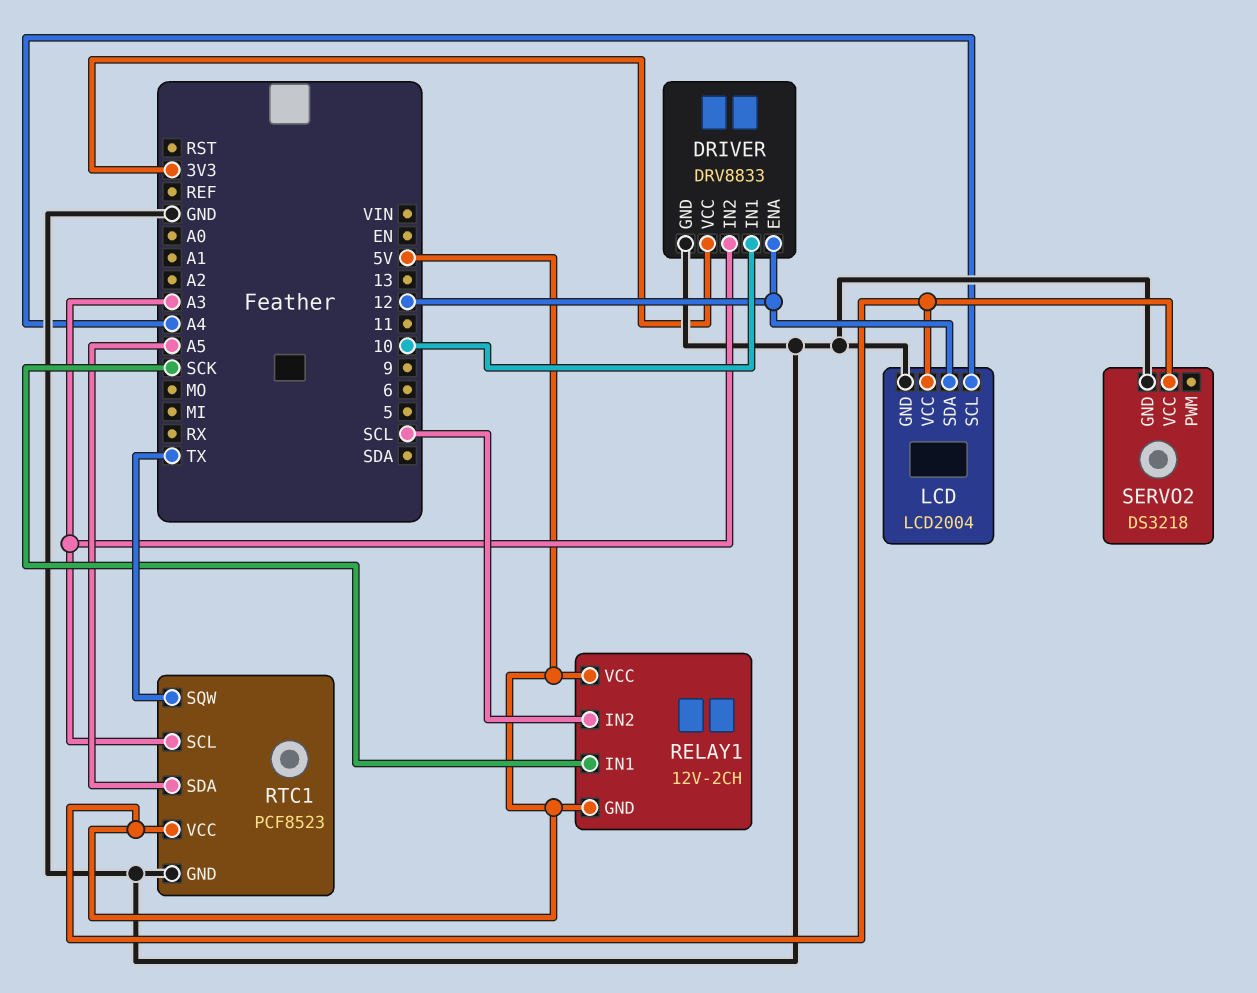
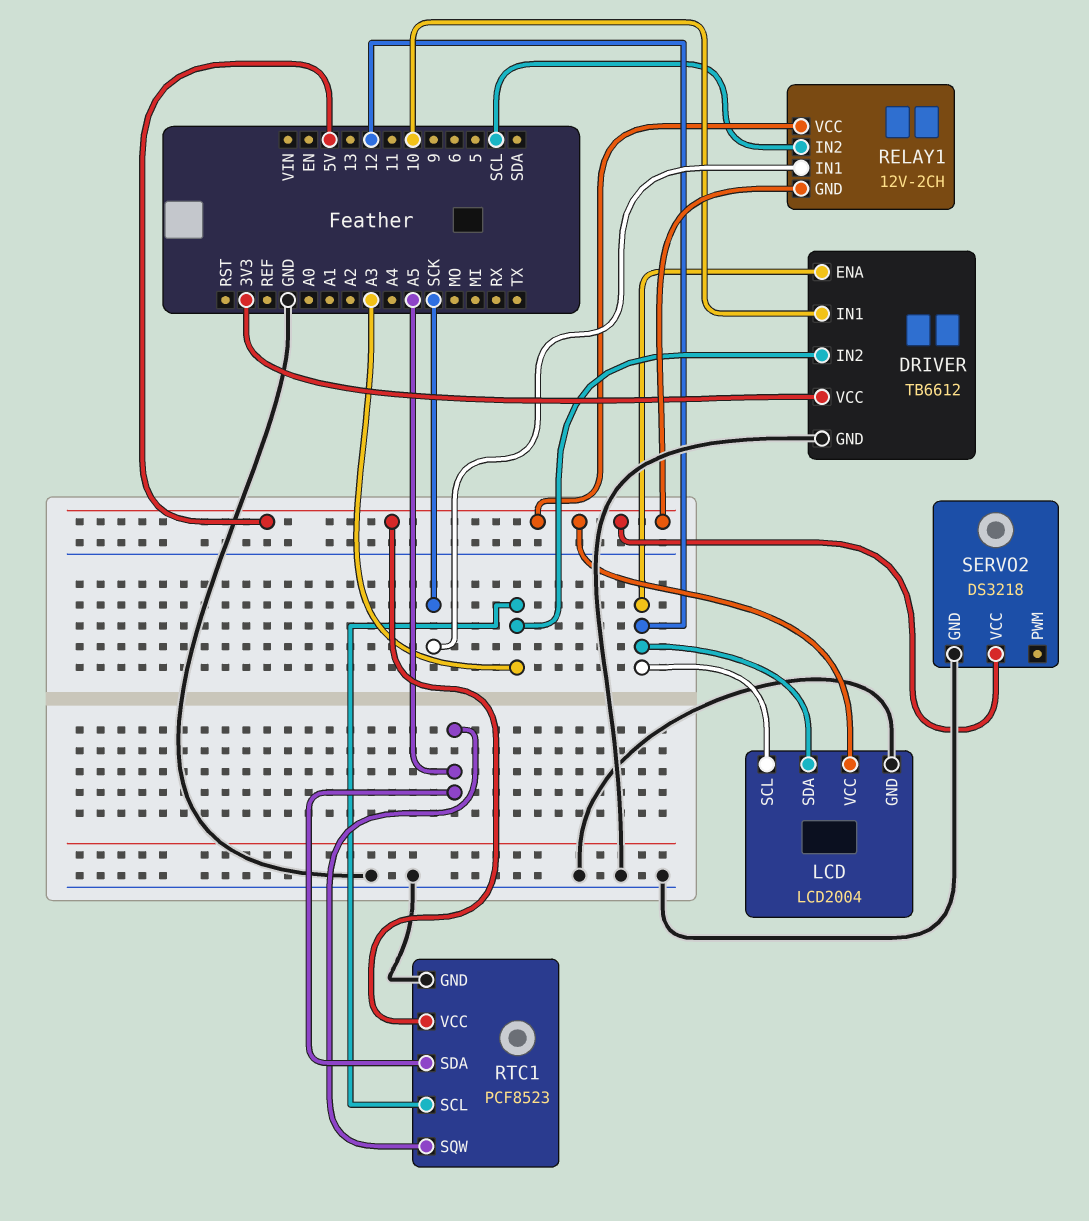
DRIVER: DRV8833 -> TB6612
LCD pin SCL: A4 -> 12
RTC1 pin SQW: TX -> A5

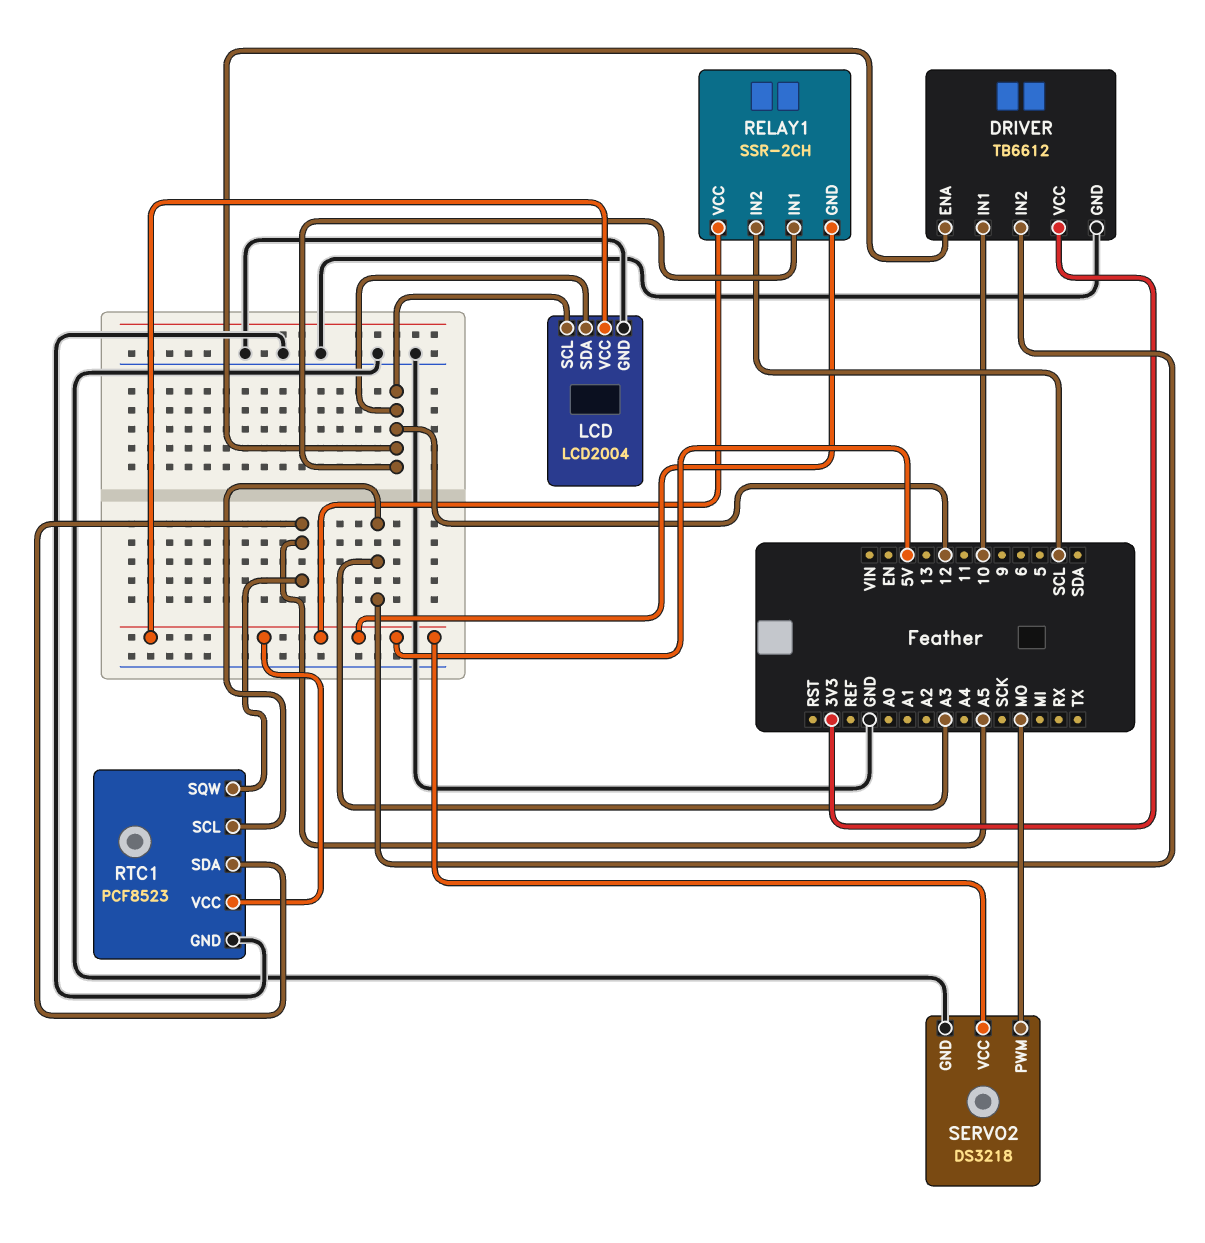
RELAY1: 12V-2CH -> SSR-2CH
RELAY1 pin IN1: SCK -> 12
SERVO2 pin PWM: none -> MO

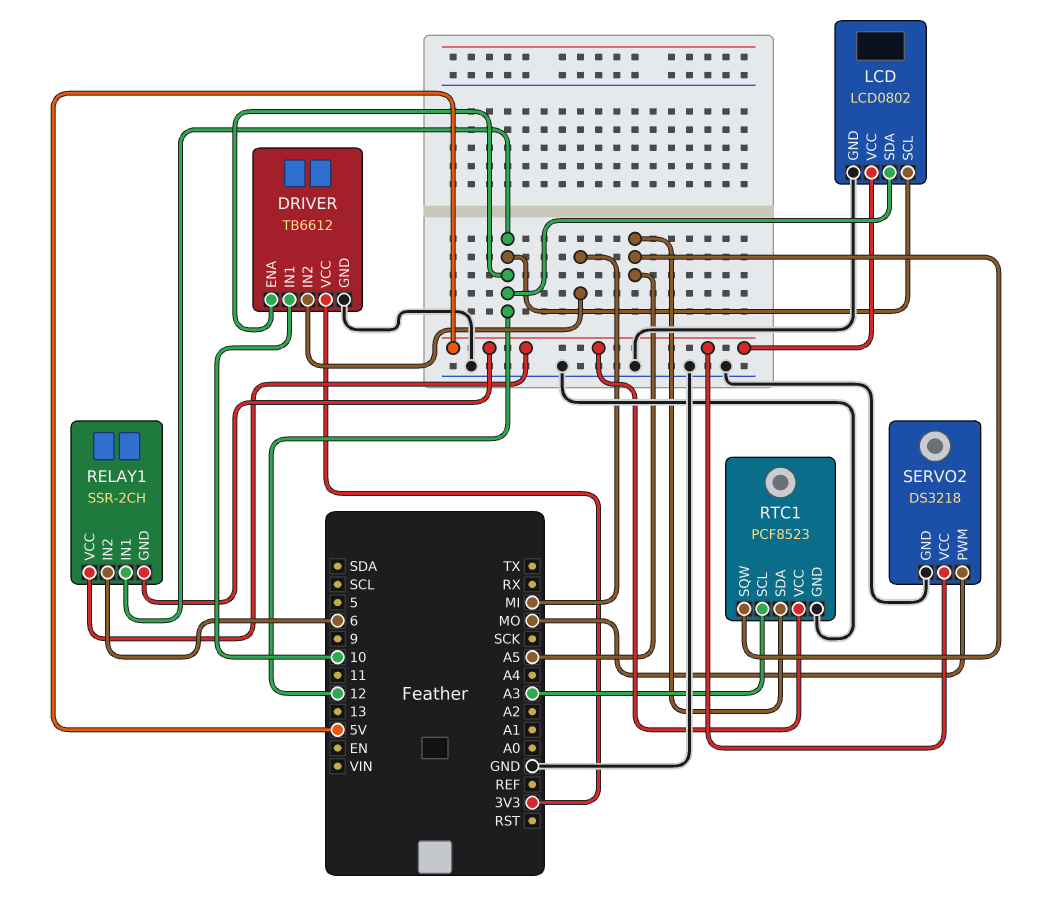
DRIVER pin IN2: A3 -> MI
LCD: LCD2004 -> LCD0802
RELAY1 pin IN2: SCL -> 6

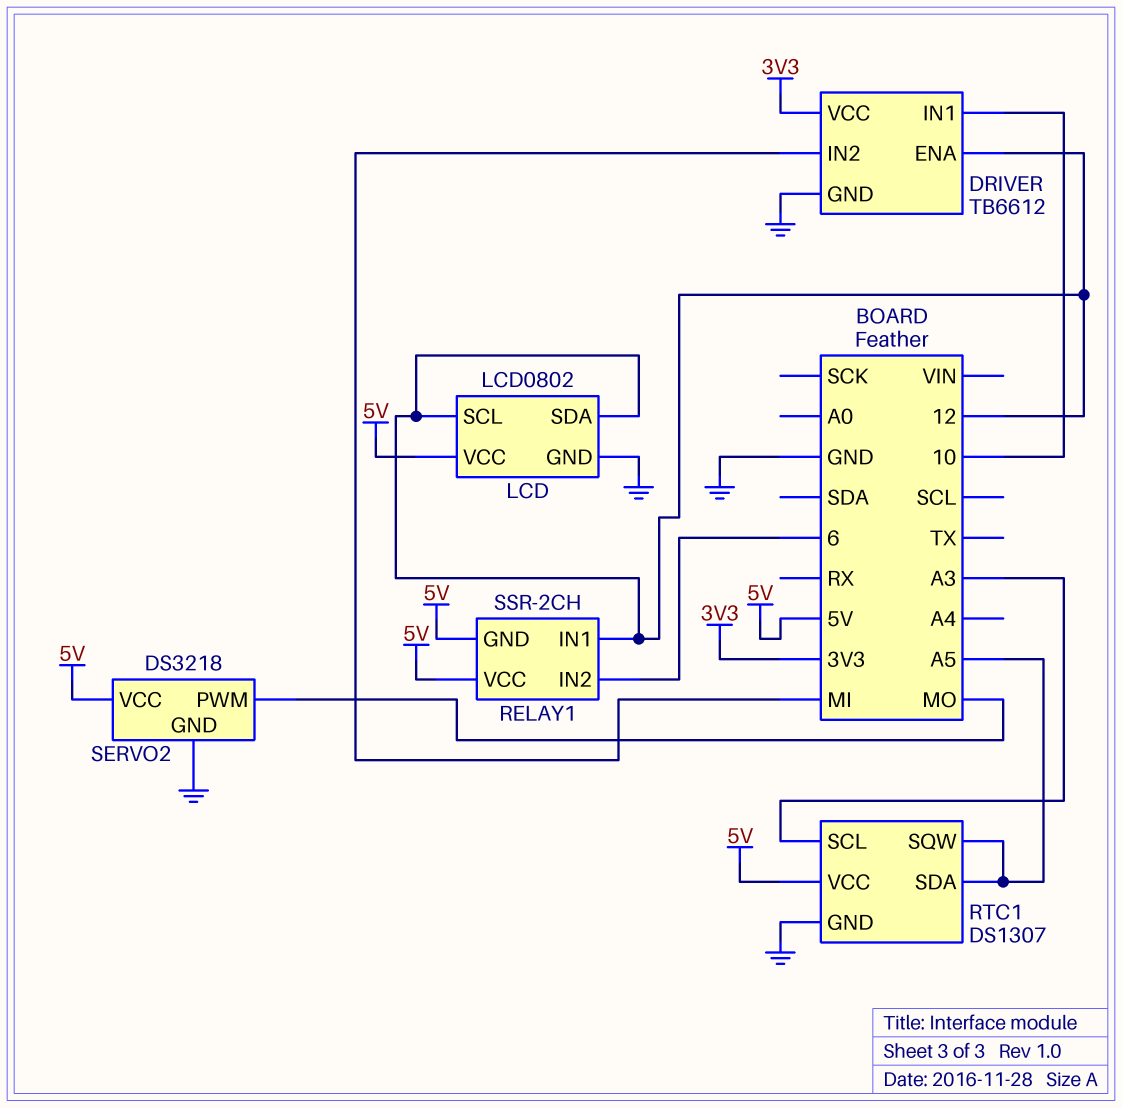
RTC1: PCF8523 -> DS1307

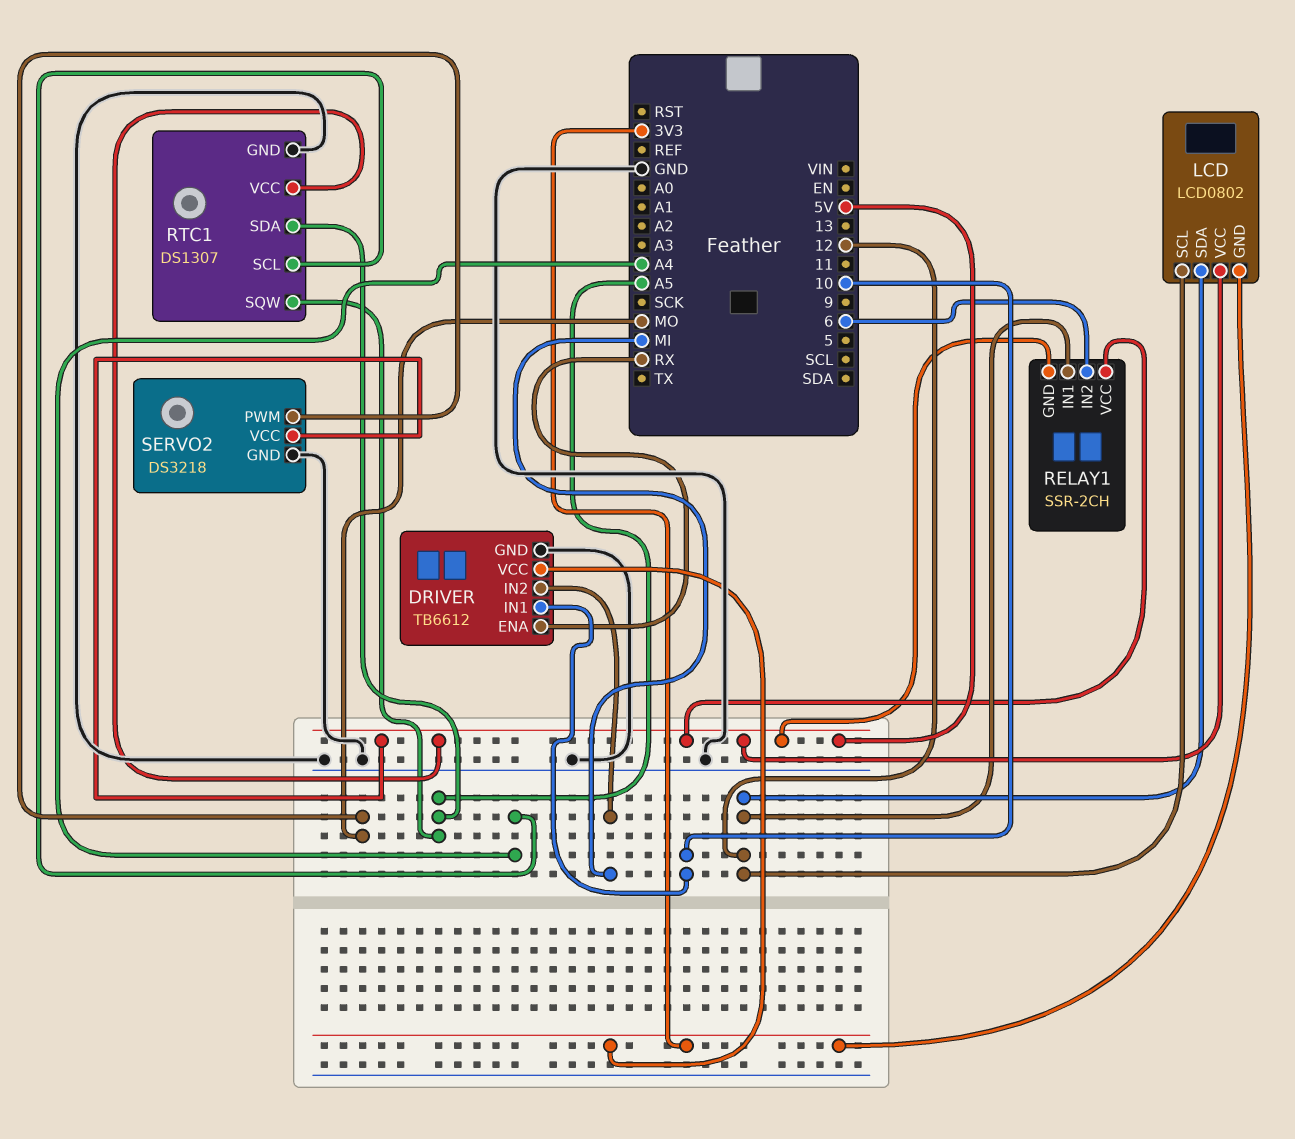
DRIVER pin ENA: 12 -> RX
LCD pin GND: GND -> 3V3
RTC1 pin SCL: A3 -> A4

